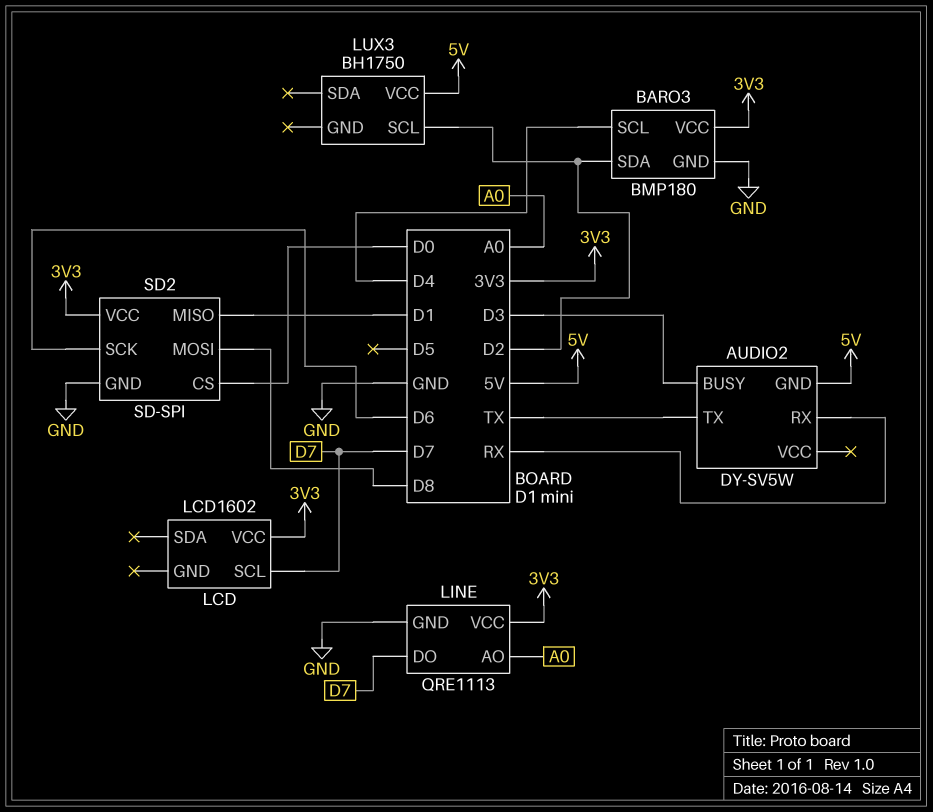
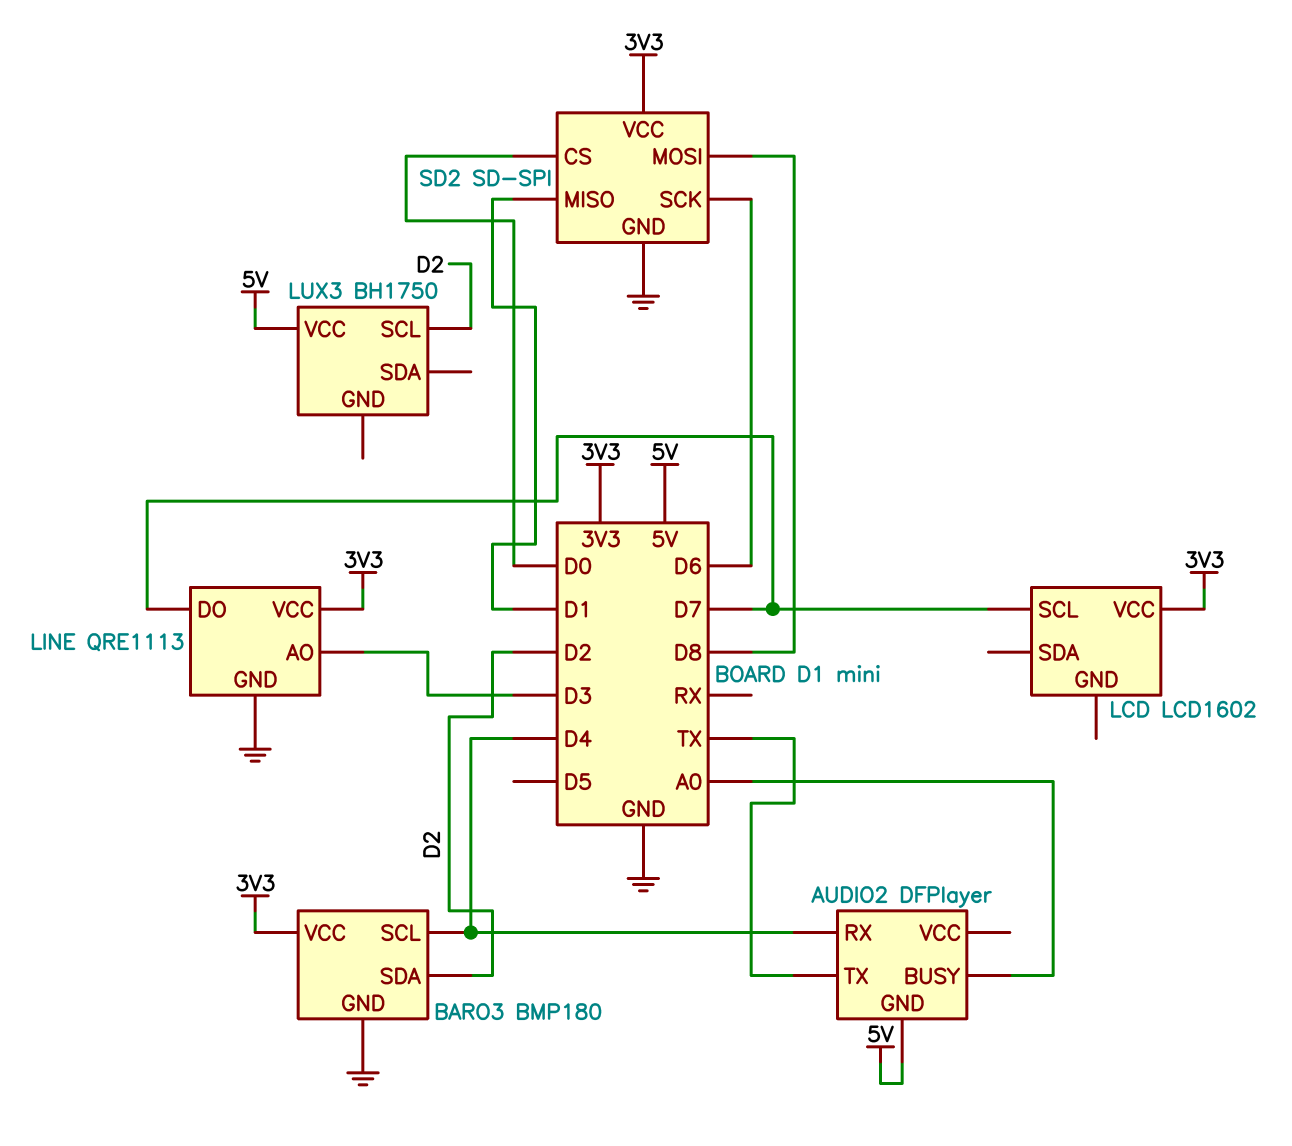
AUDIO2: DY-SV5W -> DFPlayer
AUDIO2 pin BUSY: D3 -> A0
AUDIO2 pin RX: RX -> D4
LINE pin AO: A0 -> D3

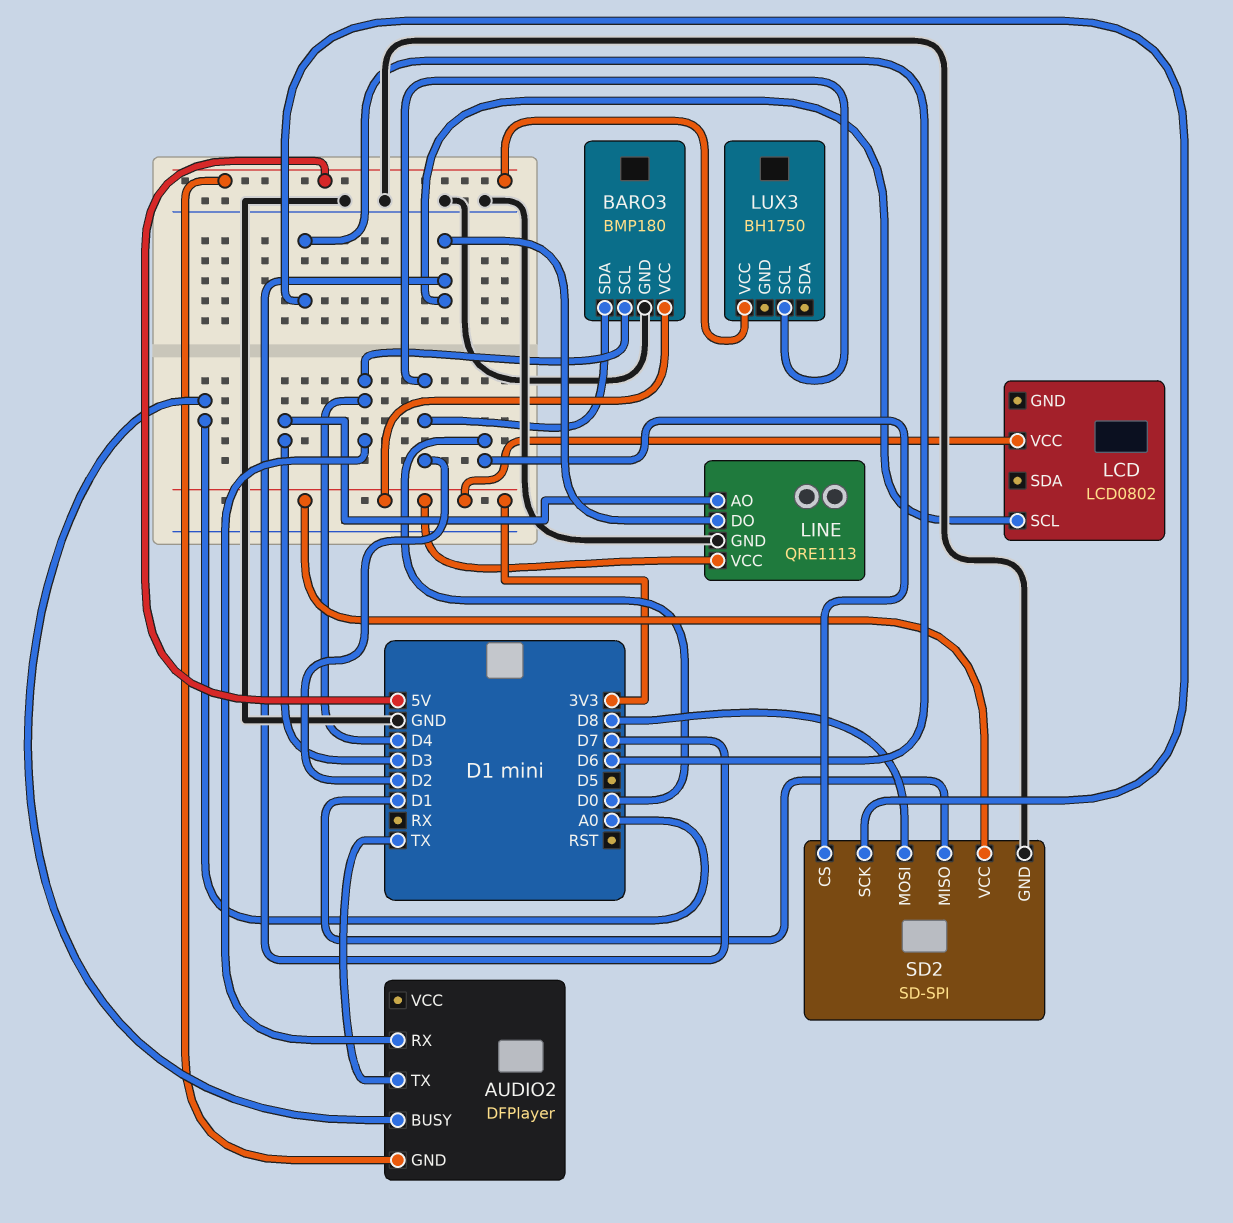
LCD: LCD1602 -> LCD0802

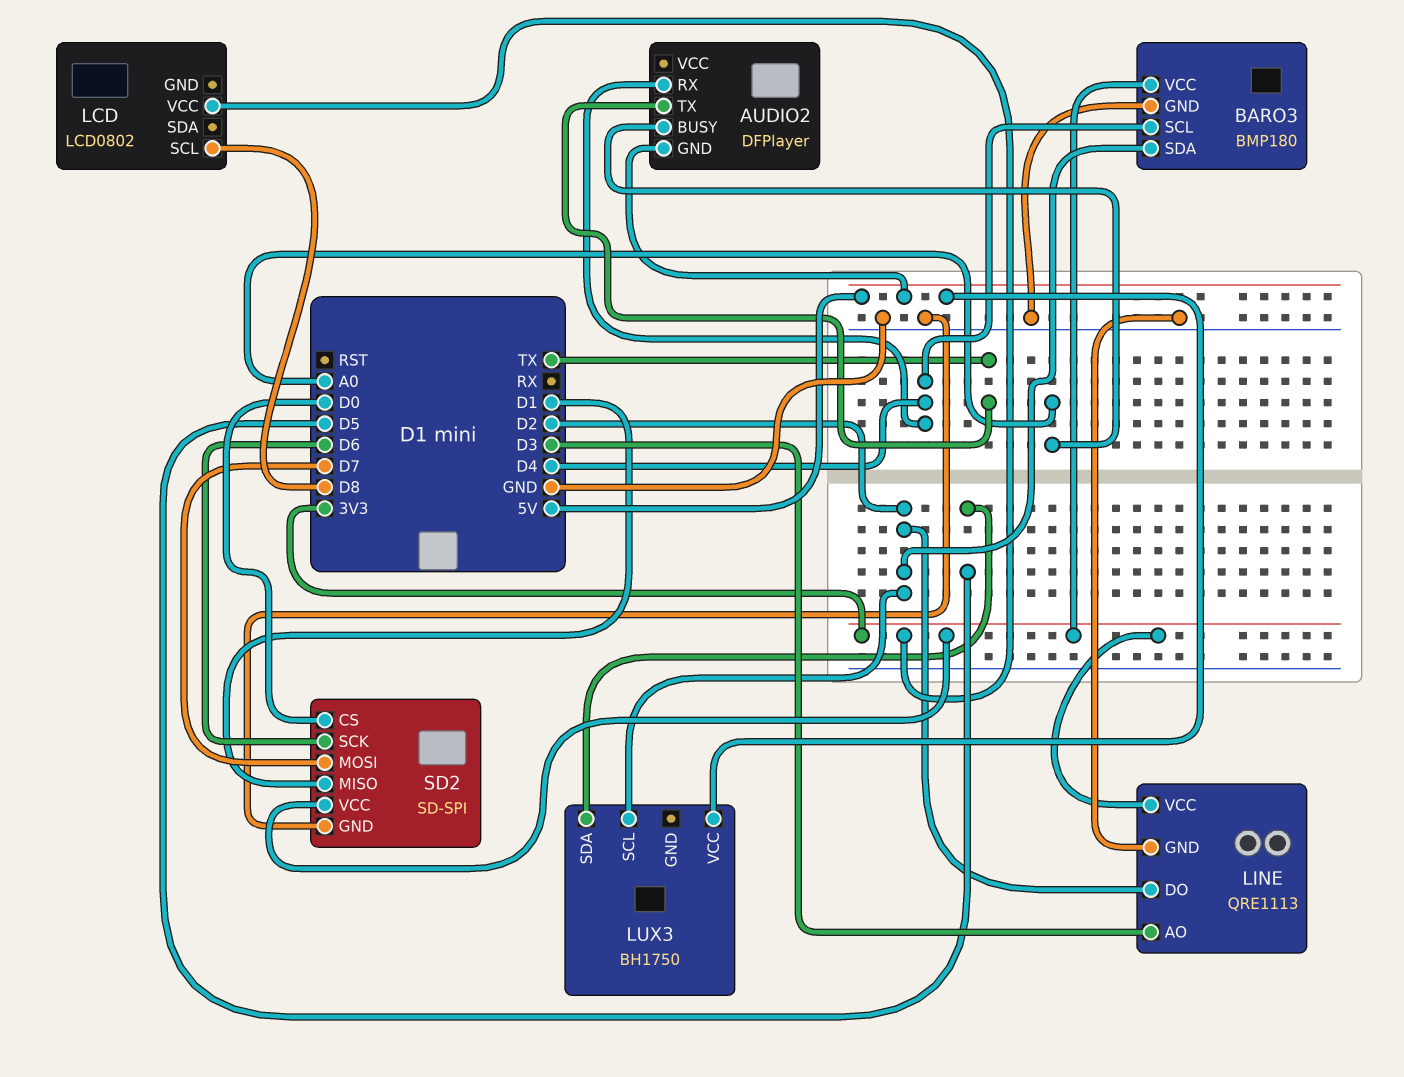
LCD pin SCL: D7 -> D8
LINE pin DO: D7 -> D2
LUX3 pin SDA: none -> D5
SD2 pin MOSI: D8 -> D7

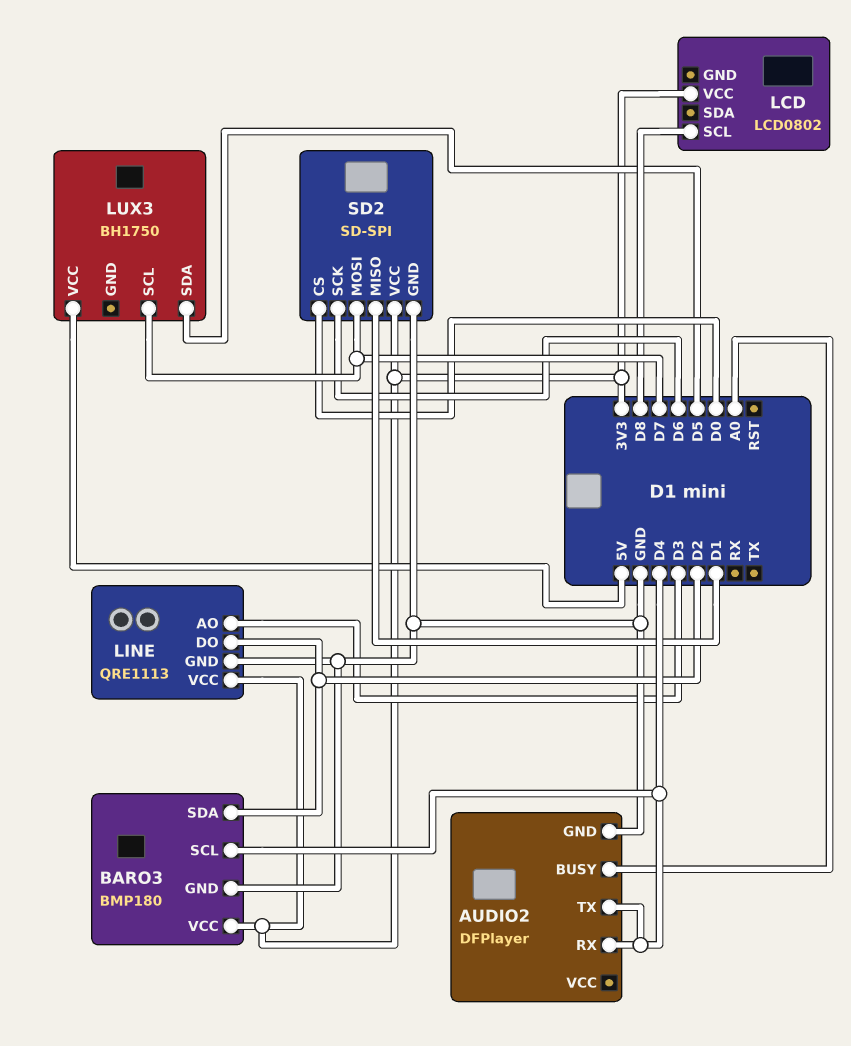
AUDIO2 pin GND: 5V -> GND
AUDIO2 pin TX: TX -> D4
LUX3 pin SCL: D2 -> D7

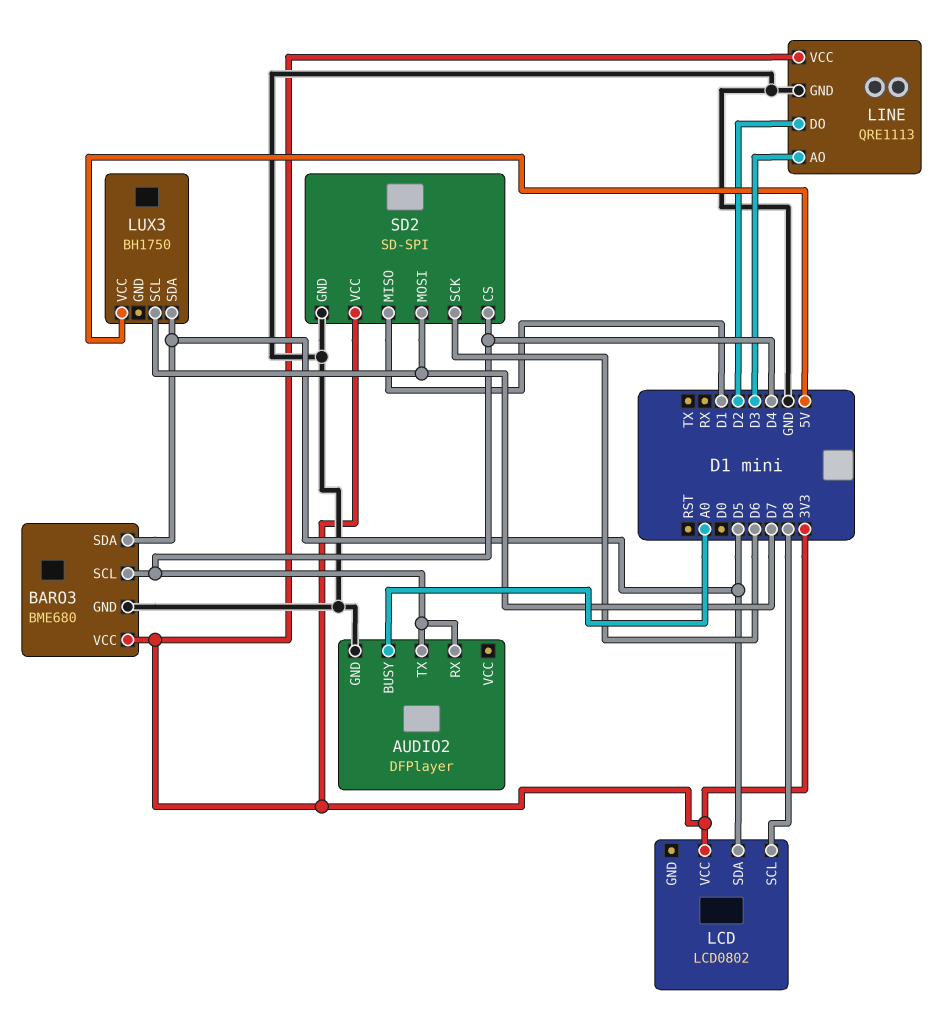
BARO3: BMP180 -> BME680
BARO3 pin SDA: D2 -> D5
LCD pin SDA: none -> D5
SD2 pin CS: D0 -> D4

